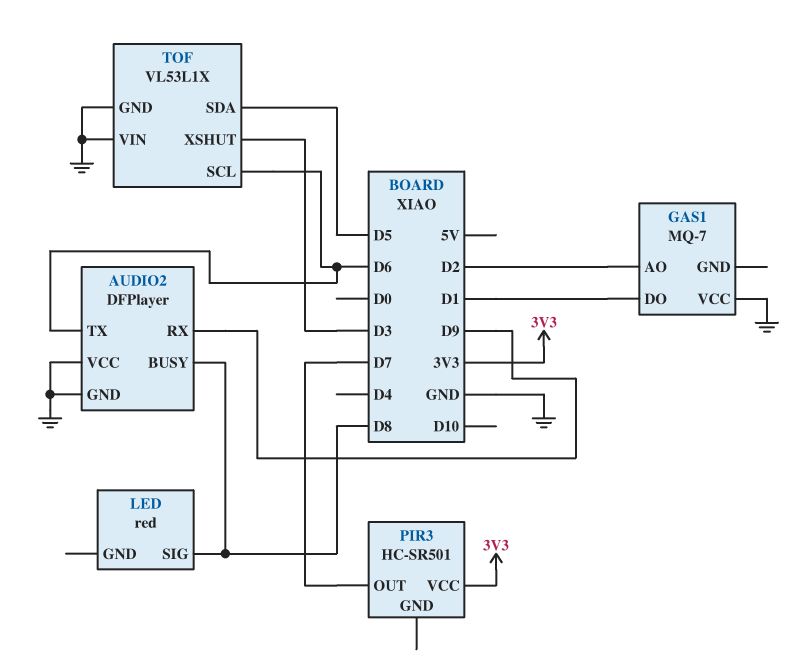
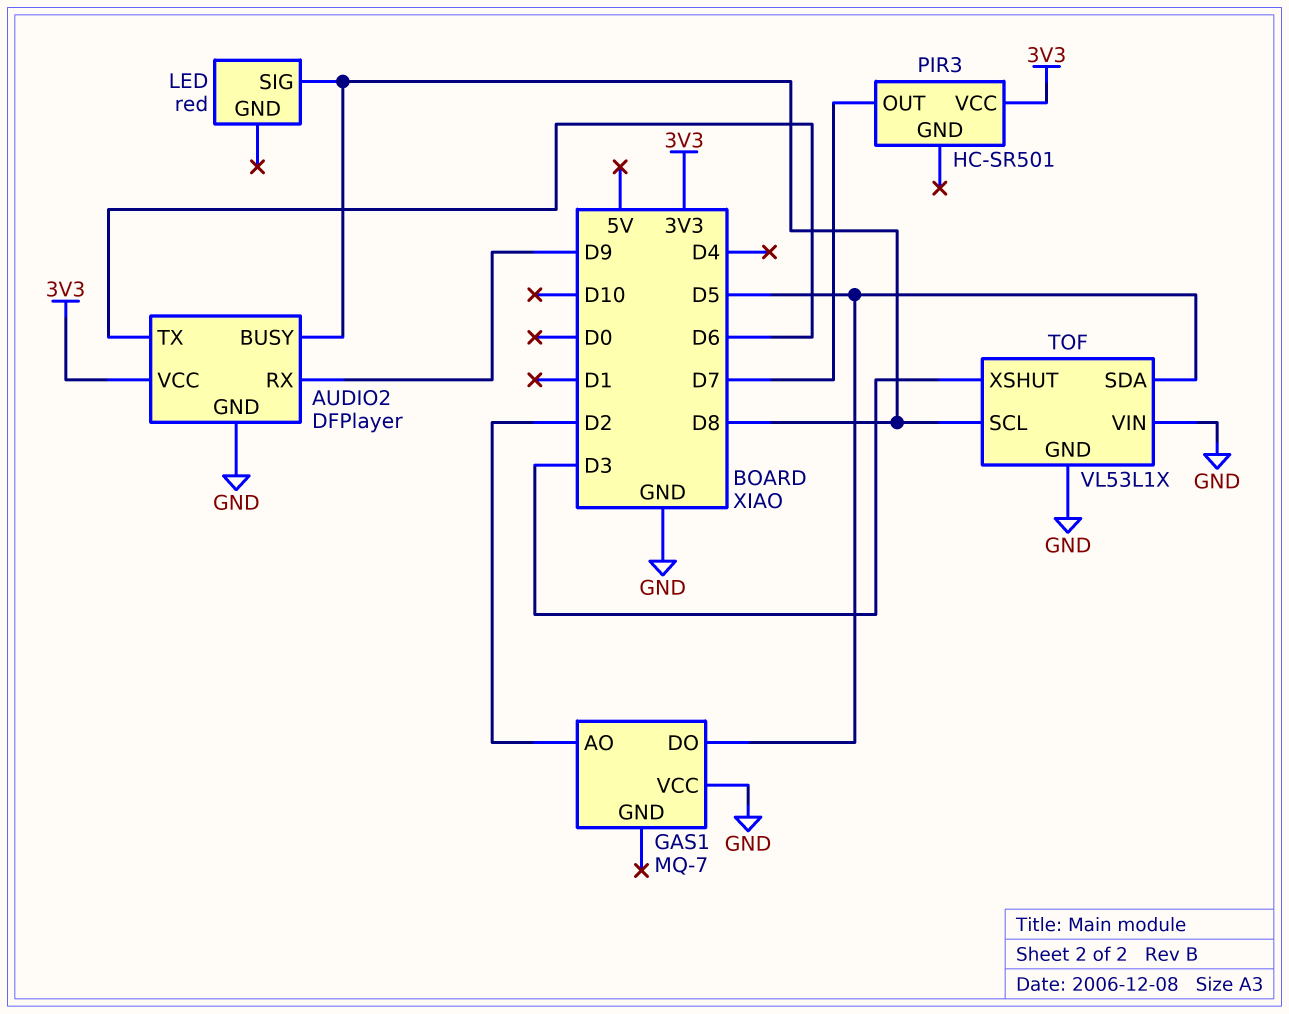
AUDIO2 pin VCC: GND -> 3V3
GAS1 pin DO: D1 -> D5
TOF pin SCL: D6 -> D8

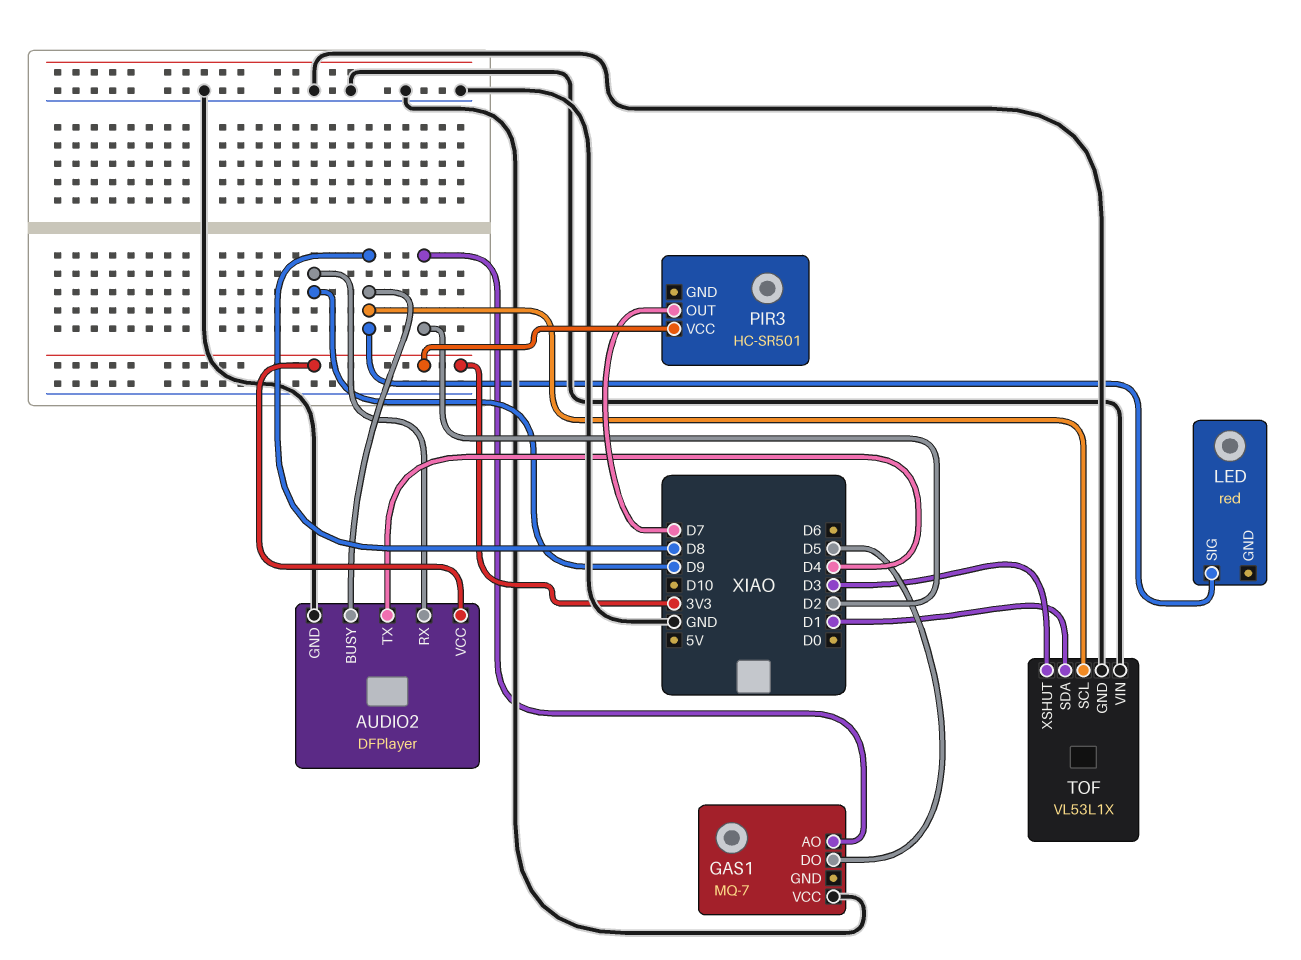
AUDIO2 pin TX: D6 -> D4
TOF pin SDA: D5 -> D1

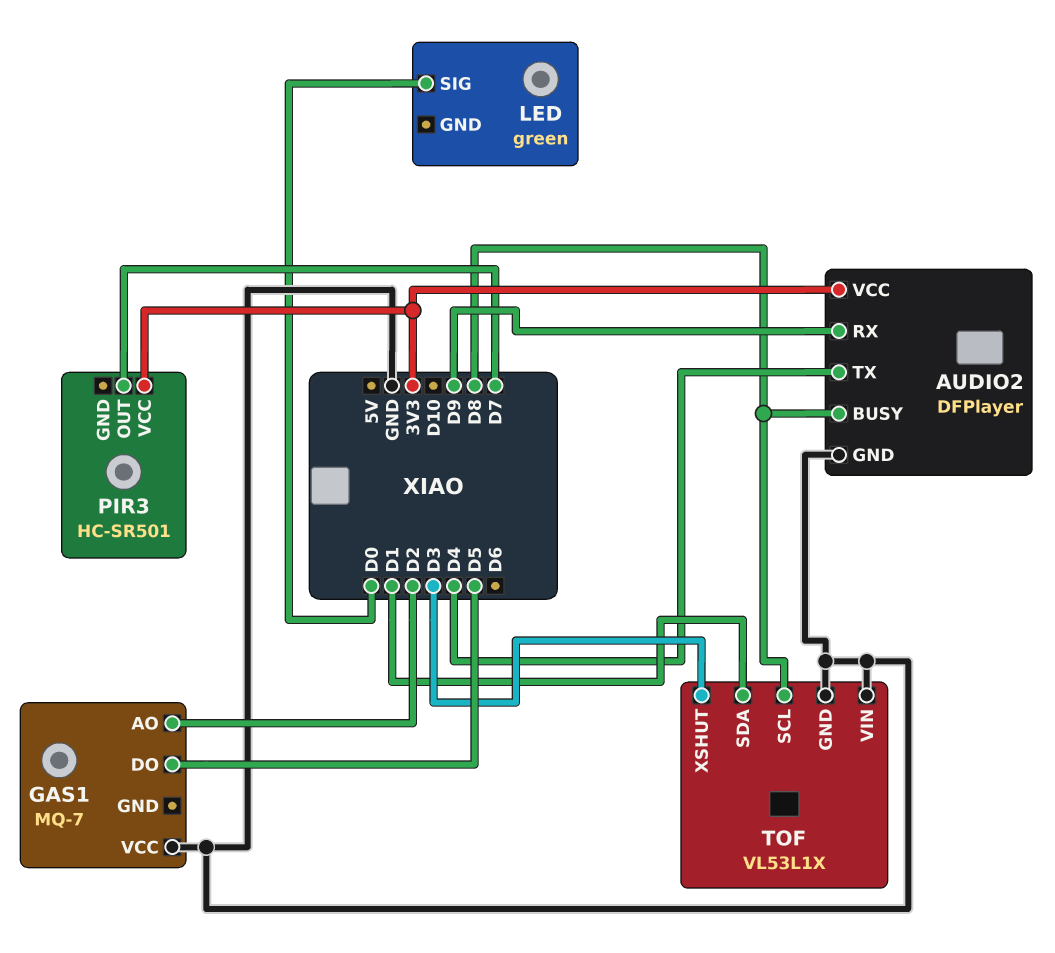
LED: red -> green
LED pin SIG: D8 -> D0

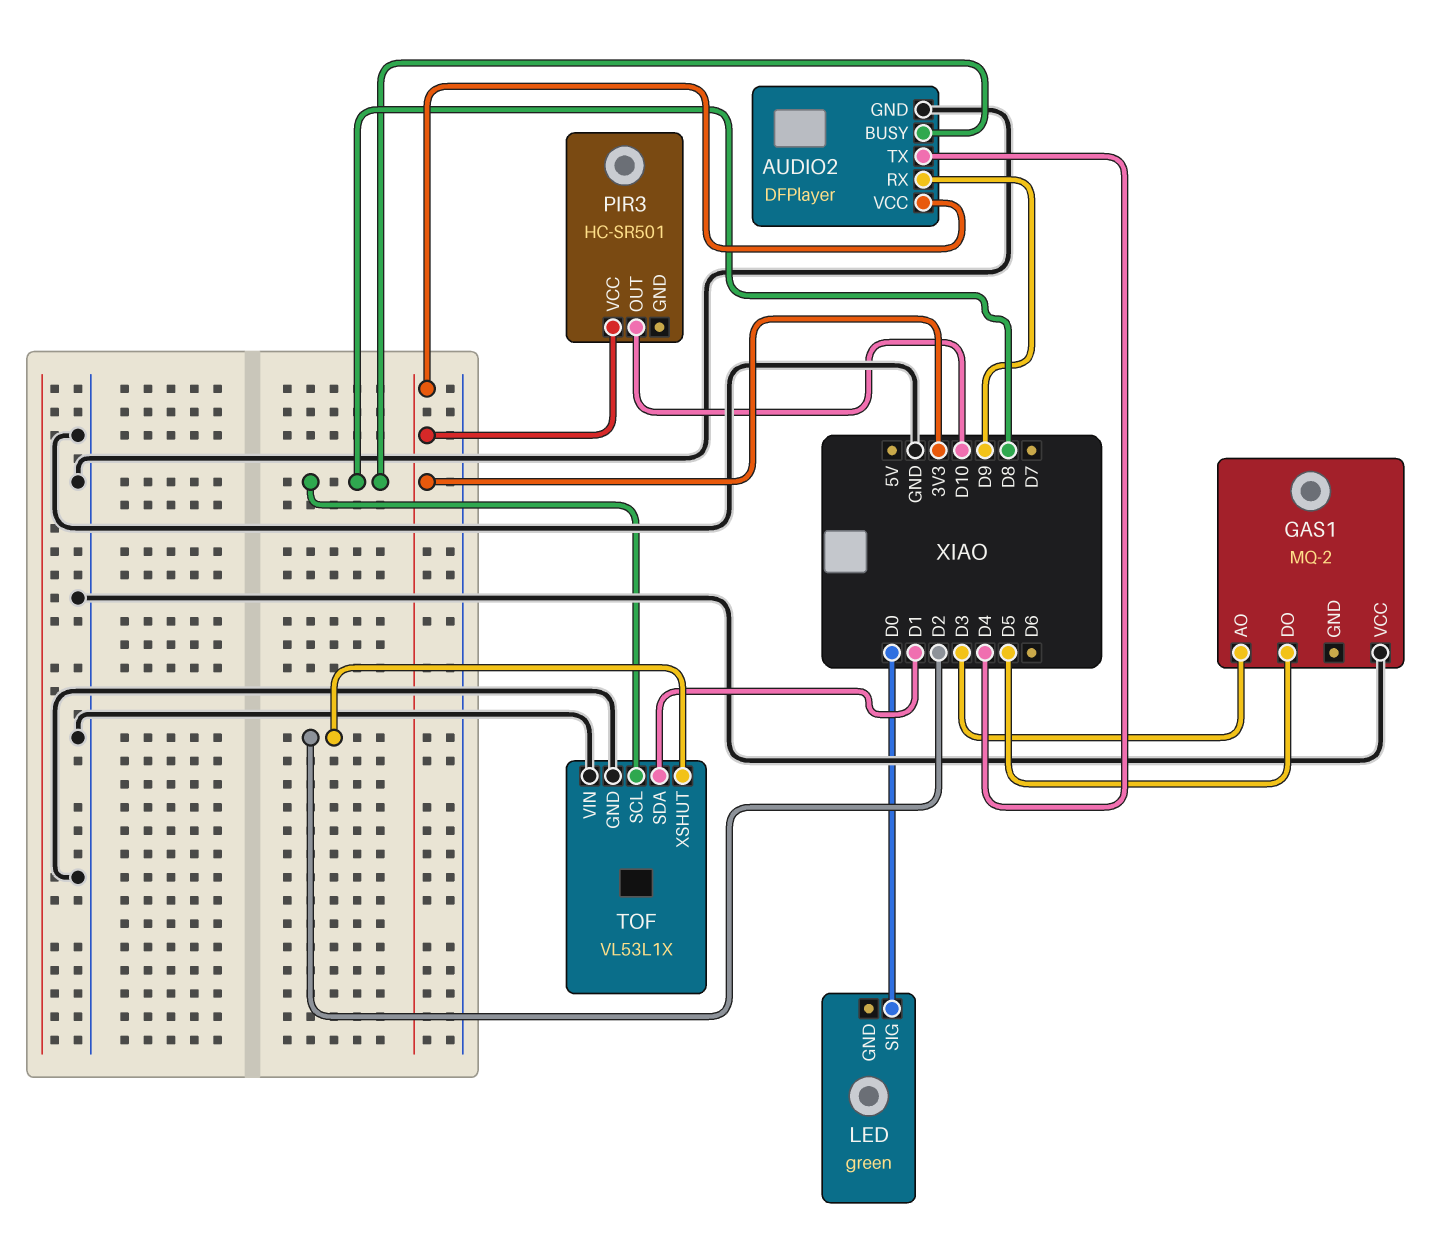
GAS1: MQ-7 -> MQ-2
GAS1 pin AO: D2 -> D3
PIR3 pin OUT: D7 -> D10
TOF pin XSHUT: D3 -> D2

